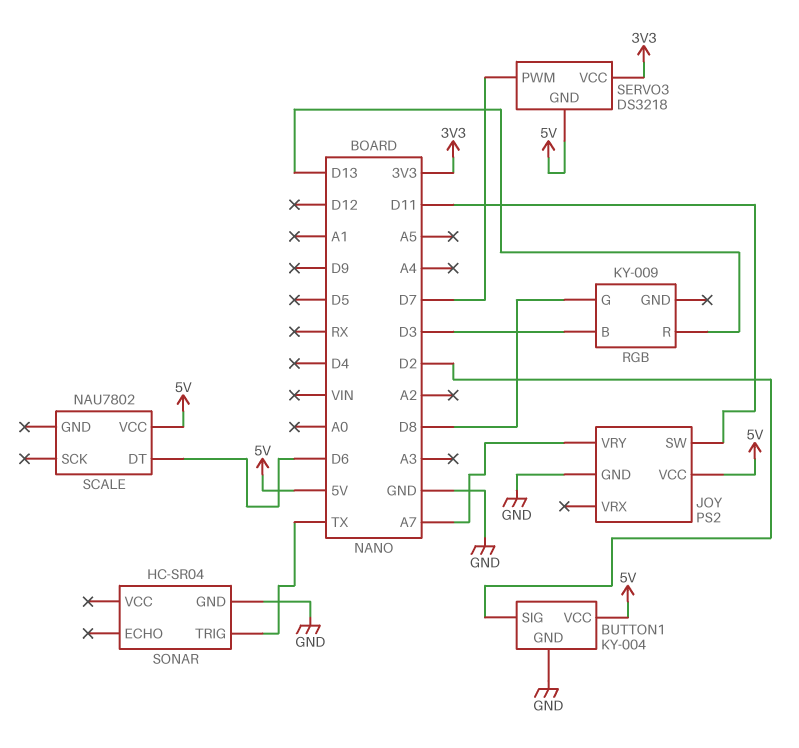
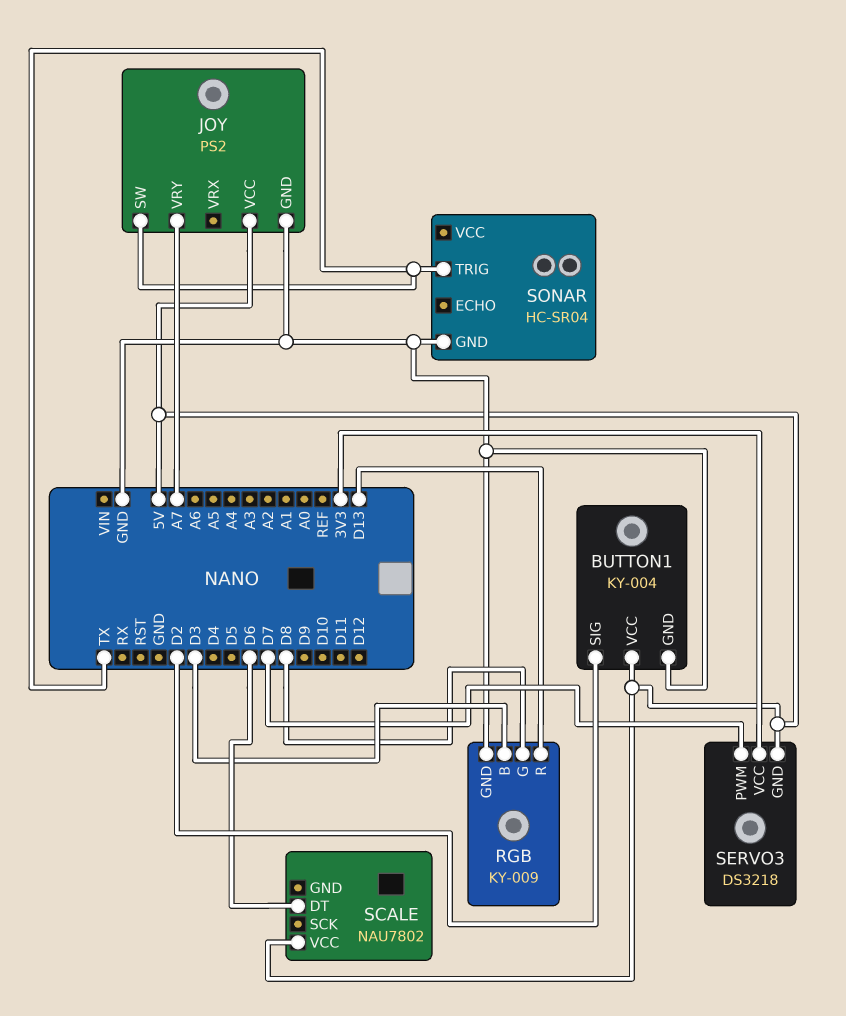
JOY pin SW: D11 -> TX
RGB pin GND: none -> GND

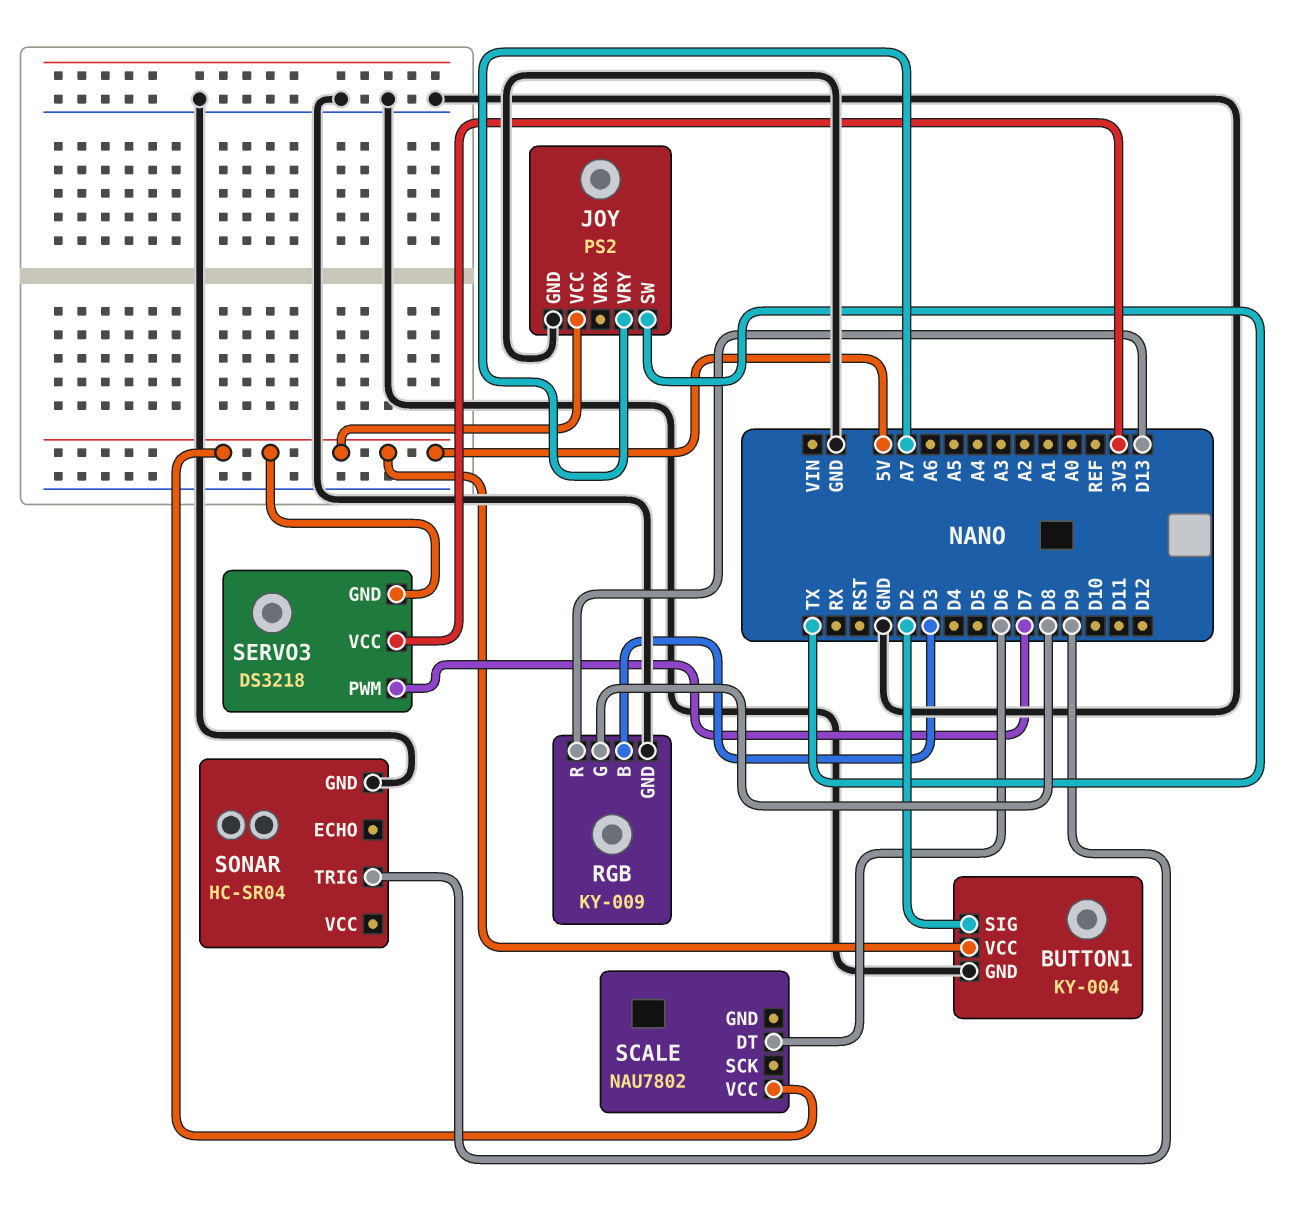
SONAR pin TRIG: TX -> D9

